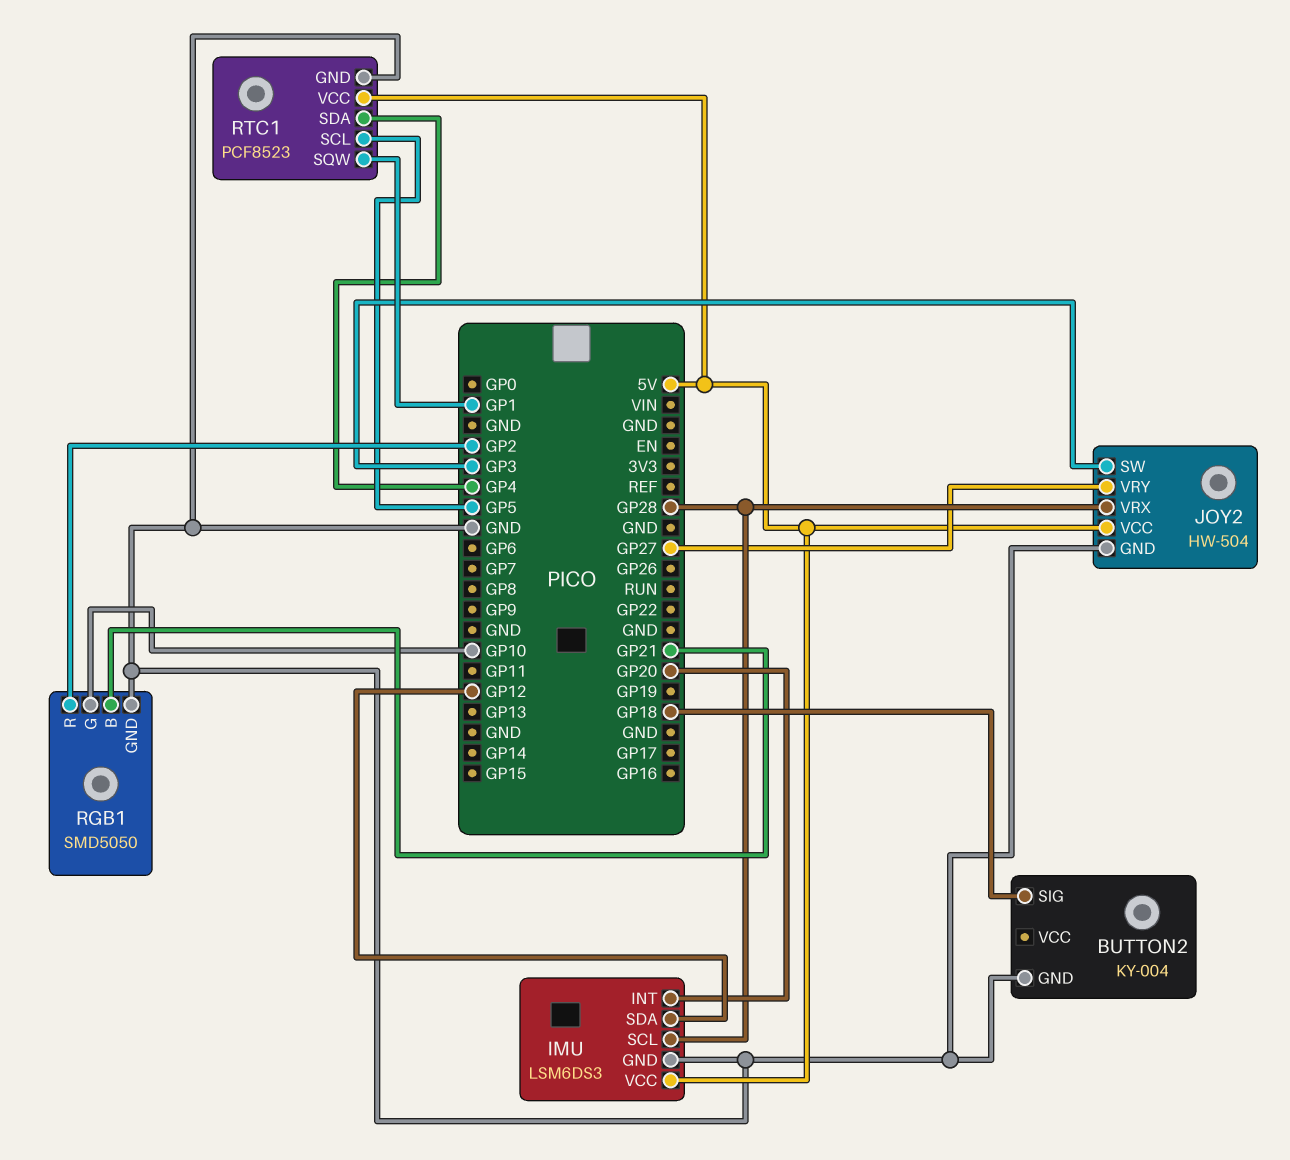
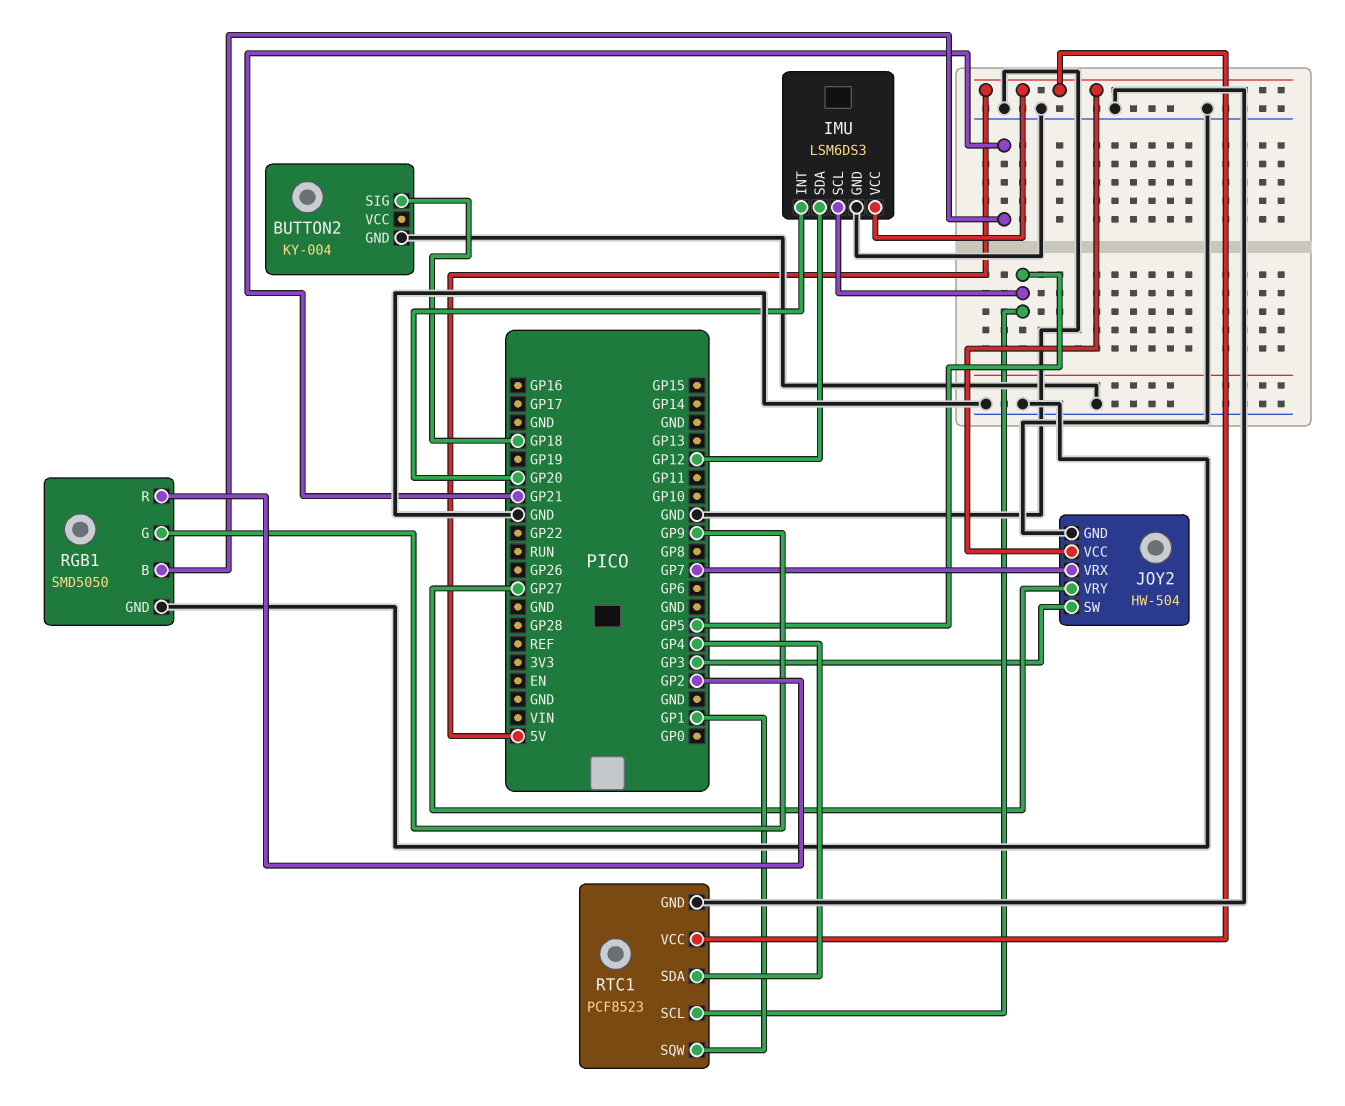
IMU pin SCL: GP28 -> GP5
JOY2 pin VRX: GP28 -> GP7
RGB1 pin G: GP10 -> GP9

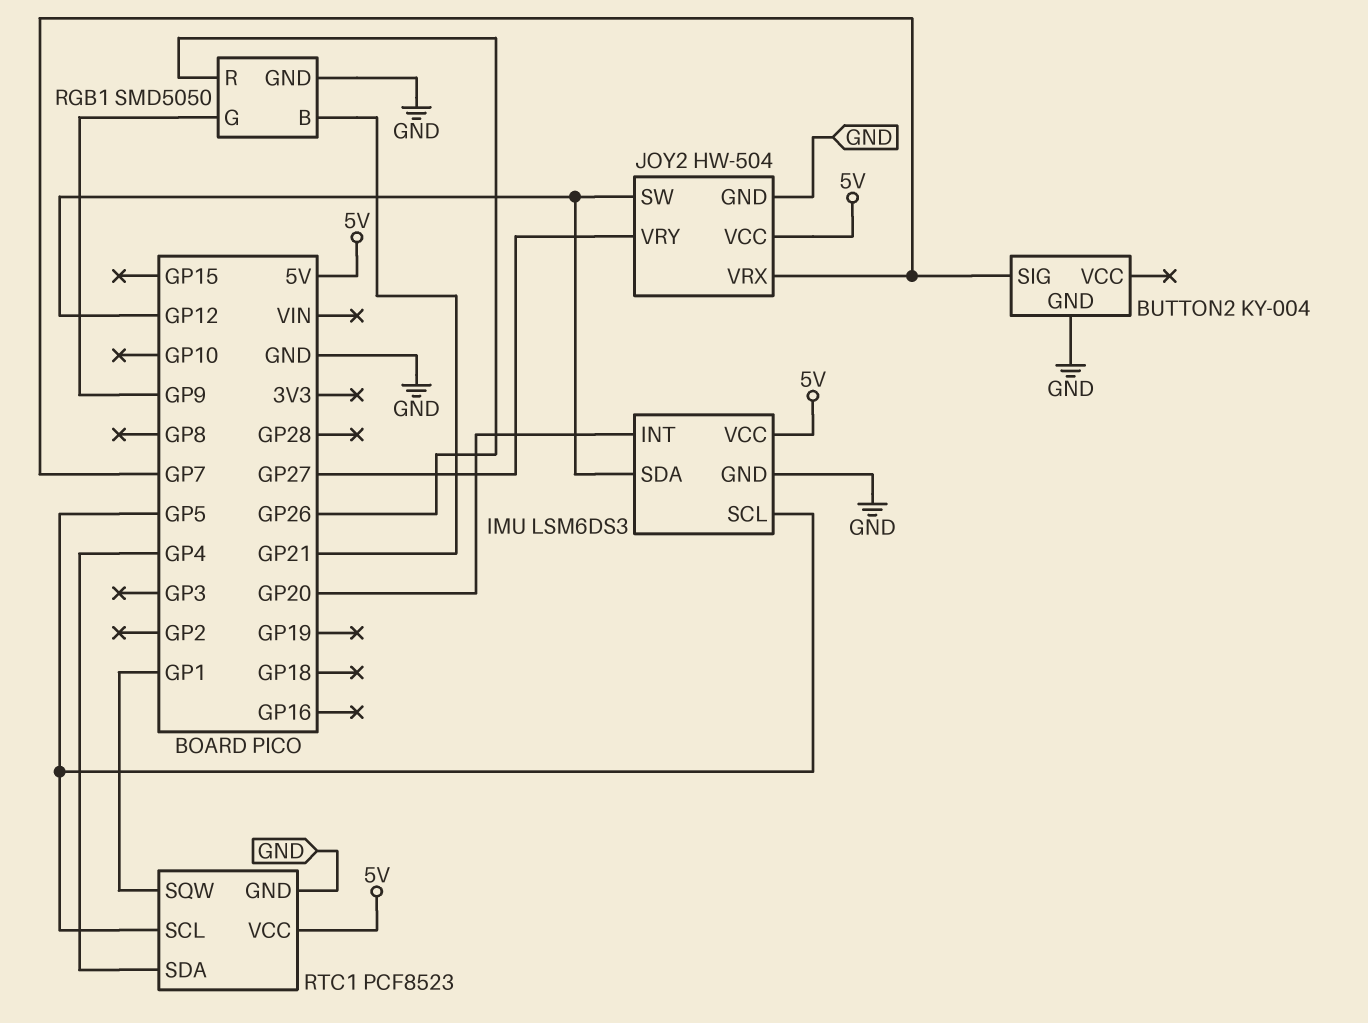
BUTTON2 pin SIG: GP18 -> GP7
JOY2 pin SW: GP3 -> GP12
RGB1 pin R: GP2 -> GP26

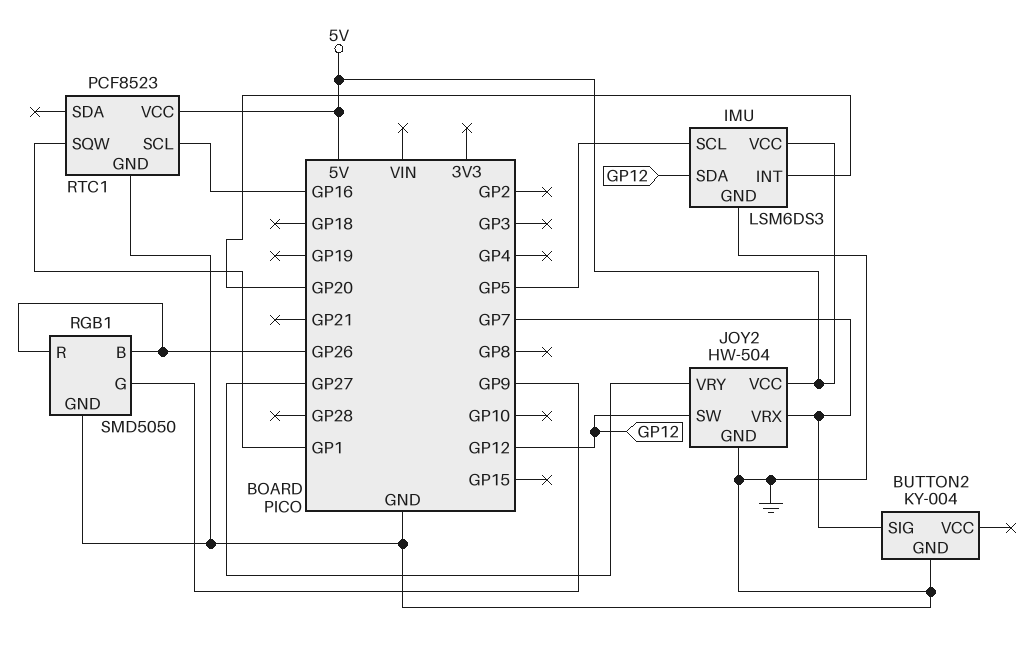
RGB1 pin B: GP21 -> GP26
RTC1 pin SCL: GP5 -> GP16
RTC1 pin SDA: GP4 -> none

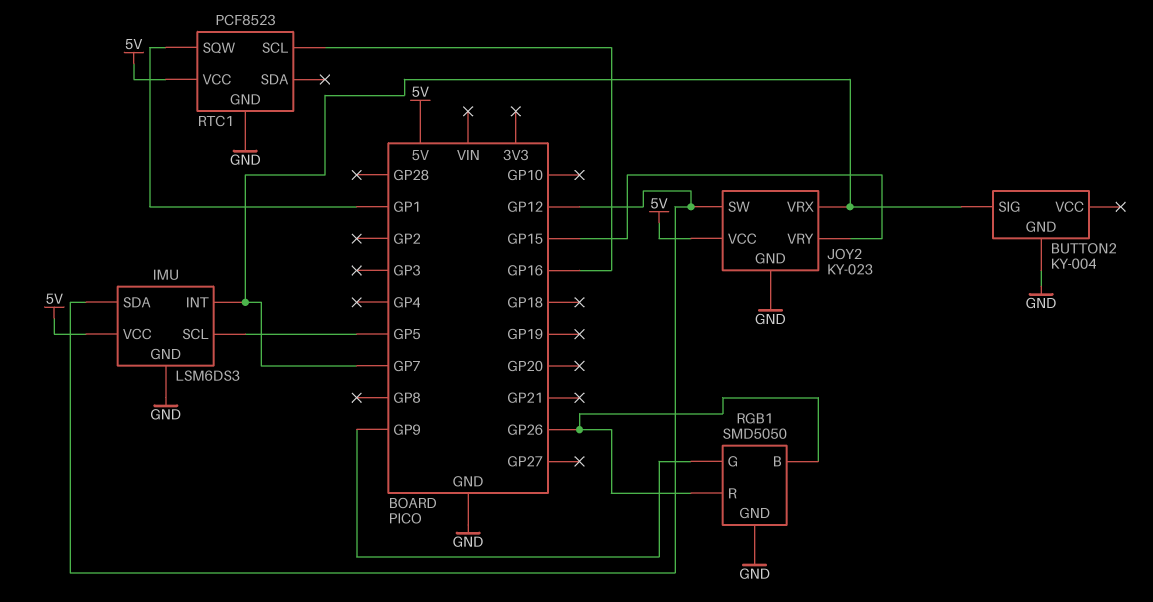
IMU pin INT: GP20 -> GP7
JOY2: HW-504 -> KY-023
JOY2 pin VRY: GP27 -> GP15

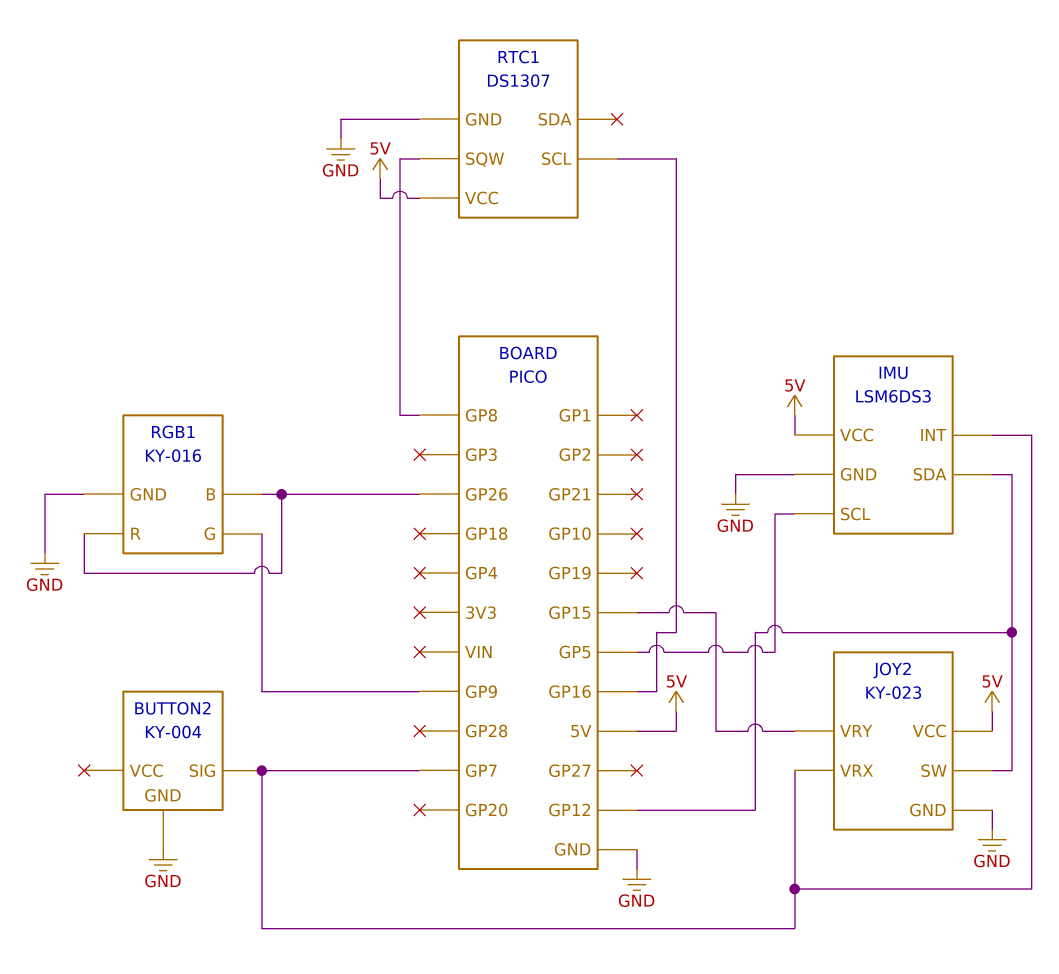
RGB1: SMD5050 -> KY-016
RTC1: PCF8523 -> DS1307
RTC1 pin SQW: GP1 -> GP8

